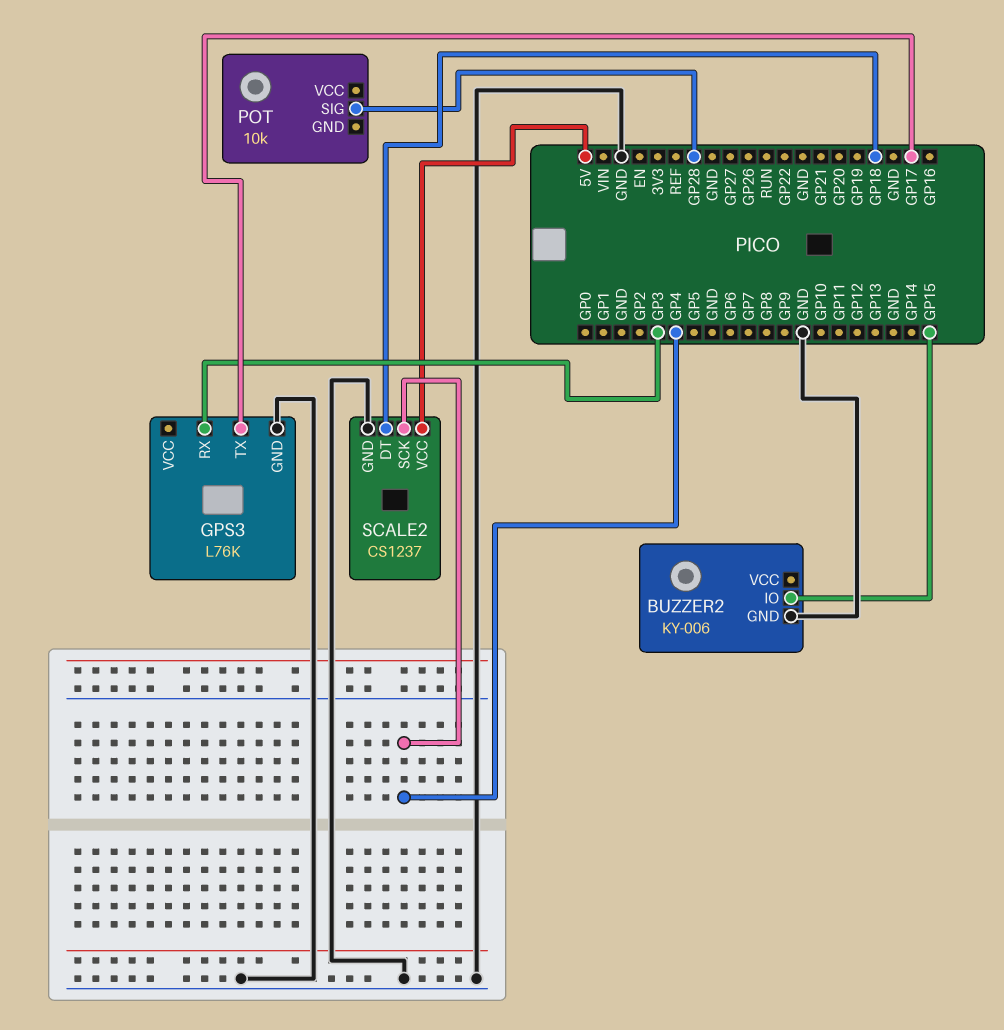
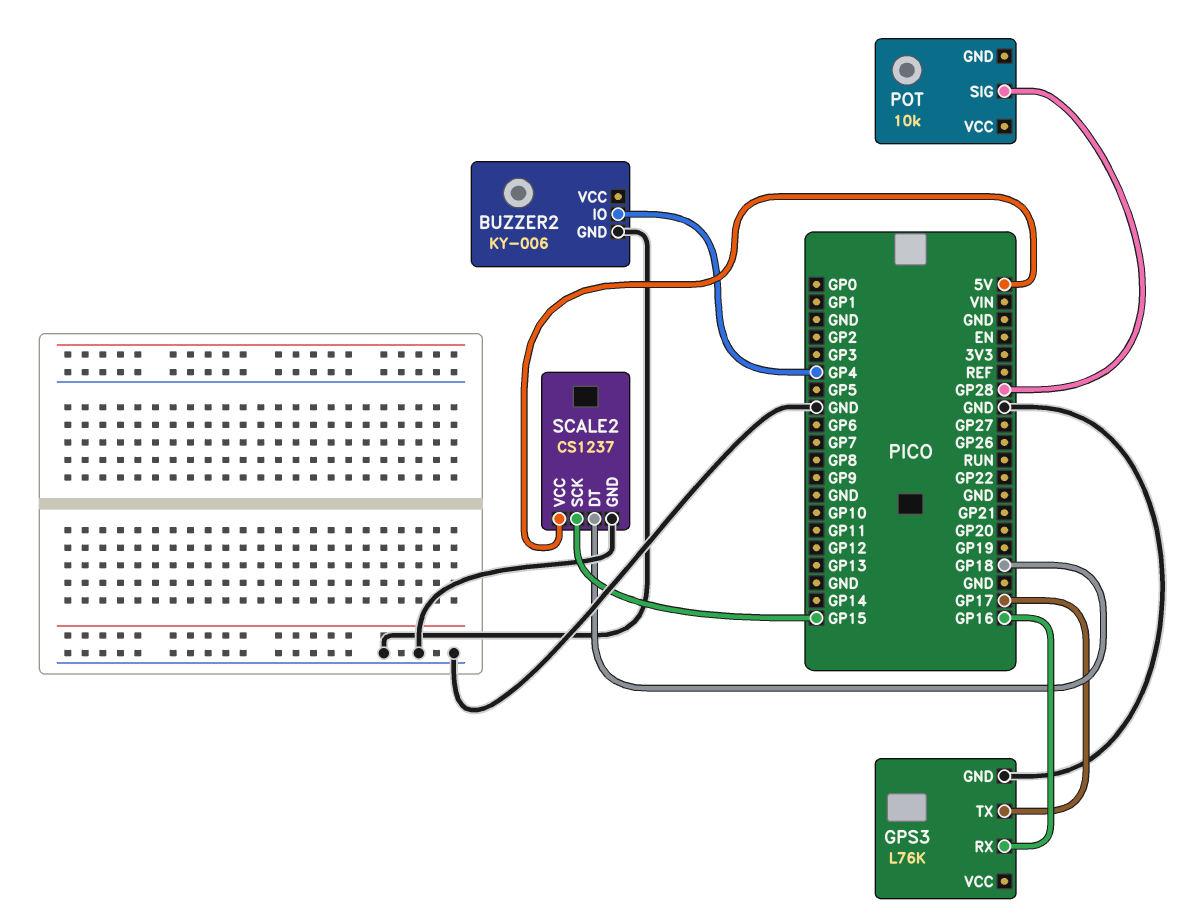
BUZZER2 pin IO: GP15 -> GP4
GPS3 pin RX: GP3 -> GP16
SCALE2 pin SCK: GP4 -> GP15

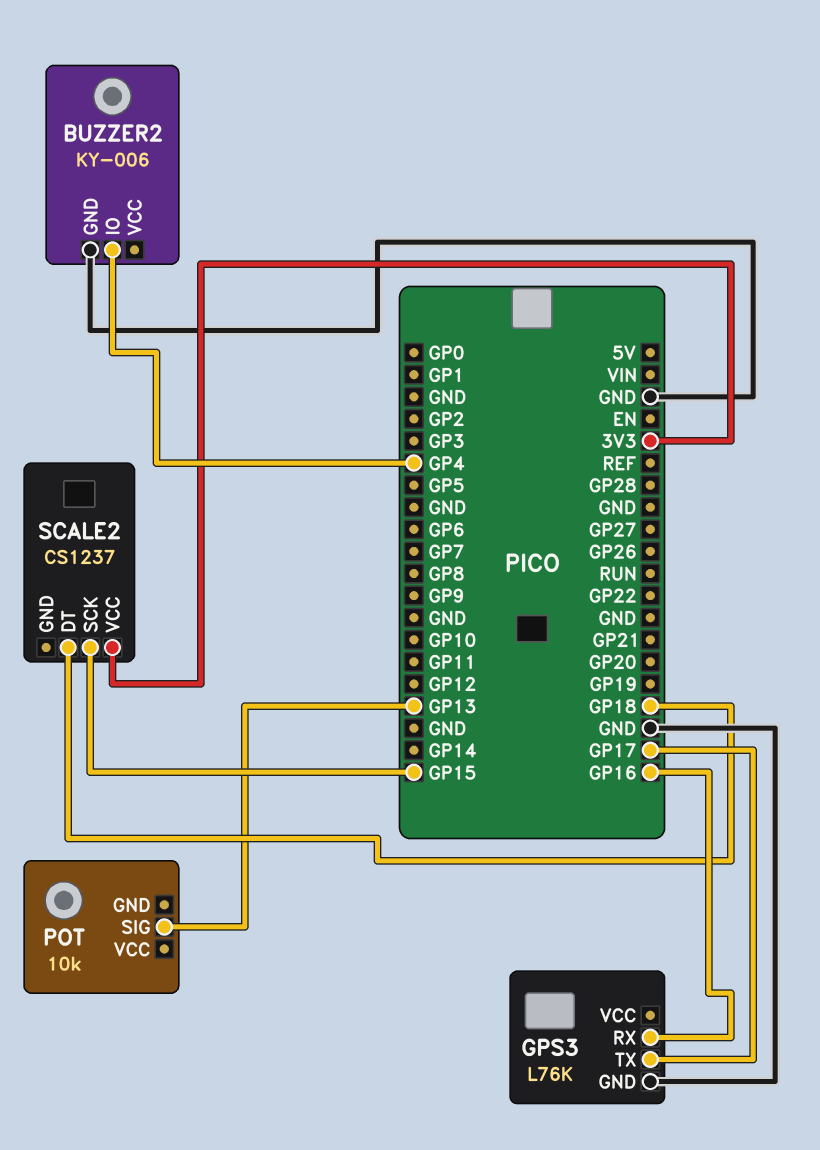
POT pin SIG: GP28 -> GP13
SCALE2 pin GND: GND -> none
SCALE2 pin VCC: 5V -> 3V3

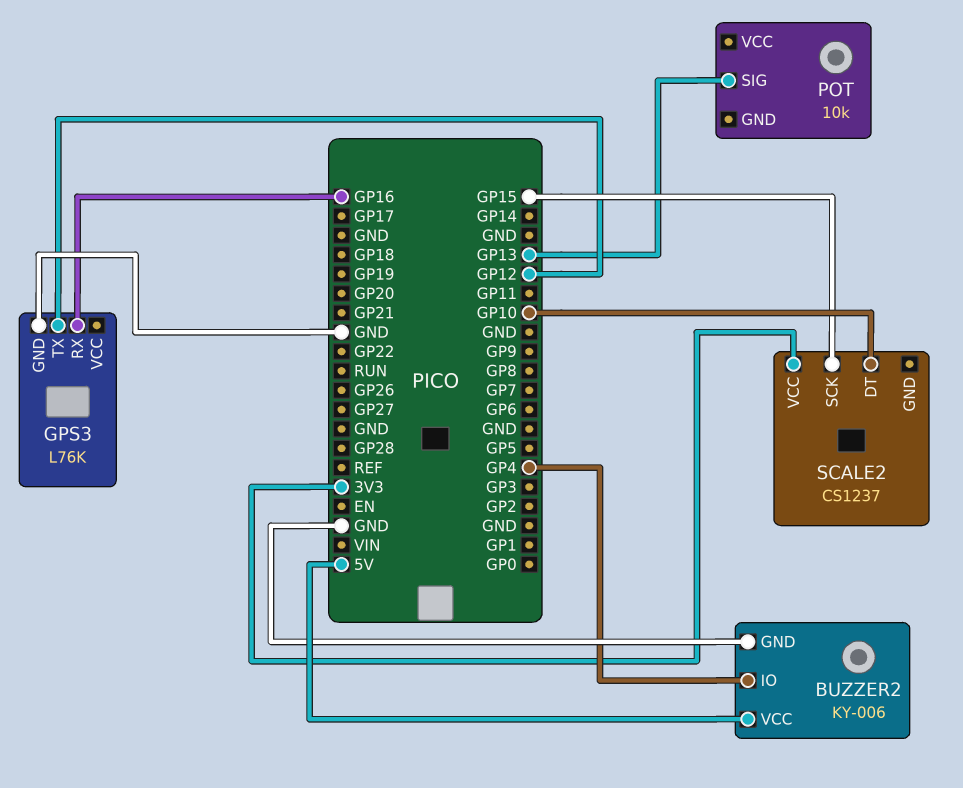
BUZZER2 pin VCC: none -> 5V
GPS3 pin TX: GP17 -> GP12
SCALE2 pin DT: GP18 -> GP10

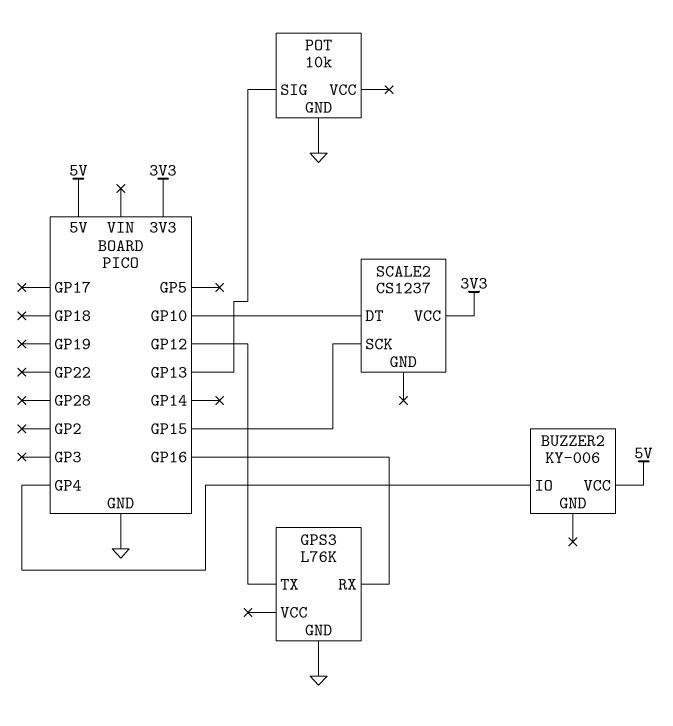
BUZZER2 pin GND: GND -> none
POT pin GND: none -> GND

